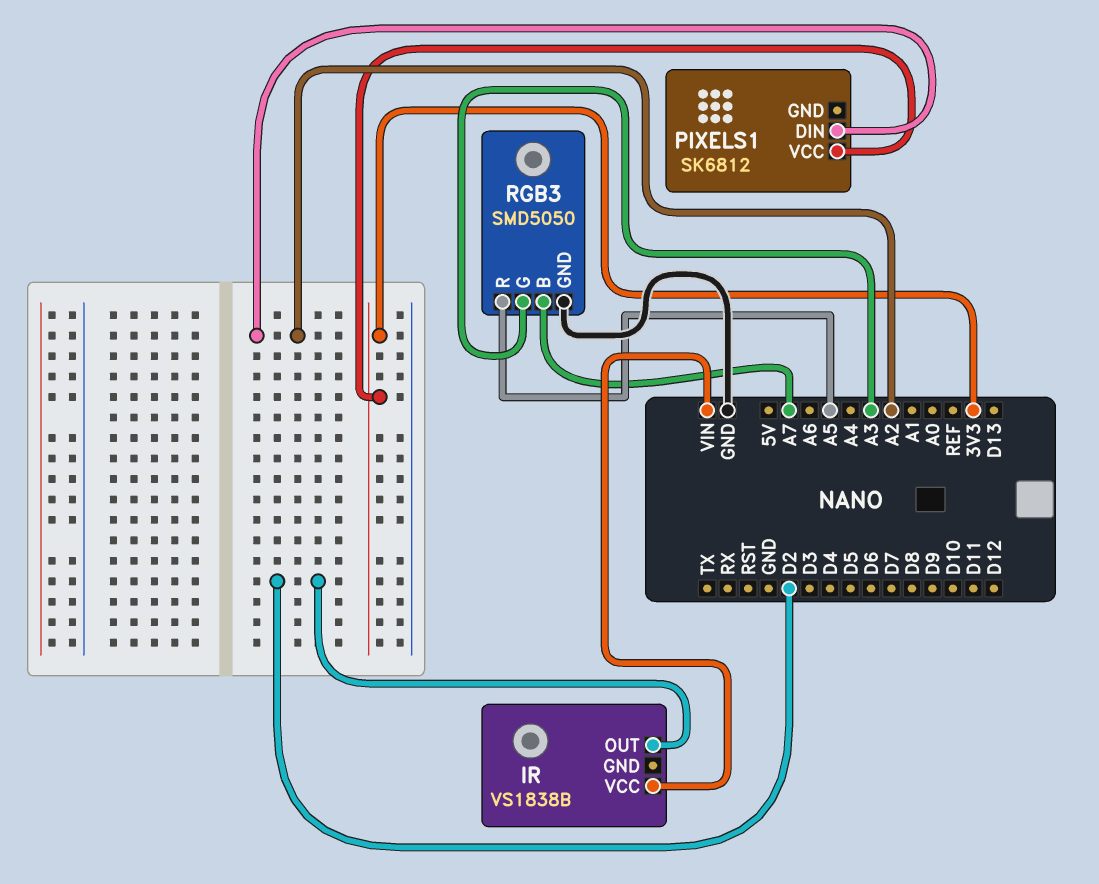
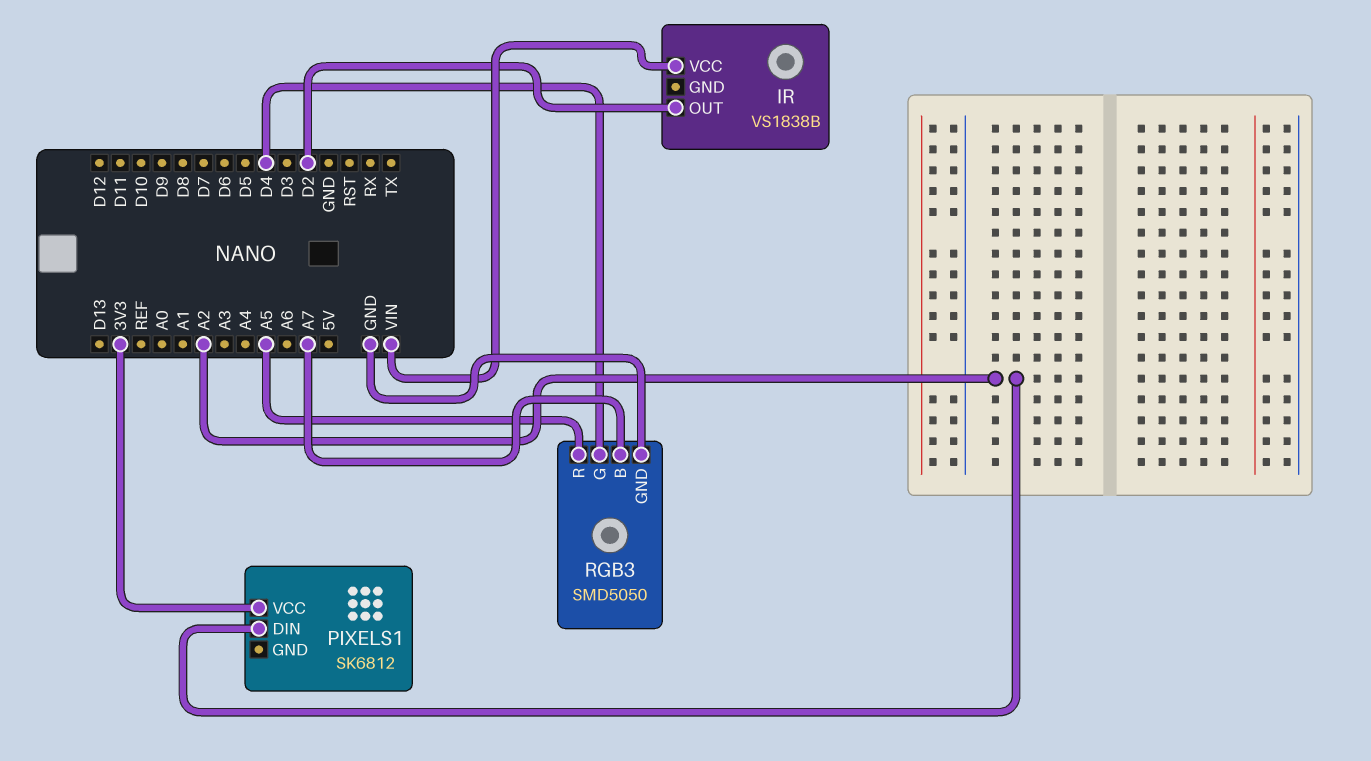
RGB3 pin G: A3 -> D4

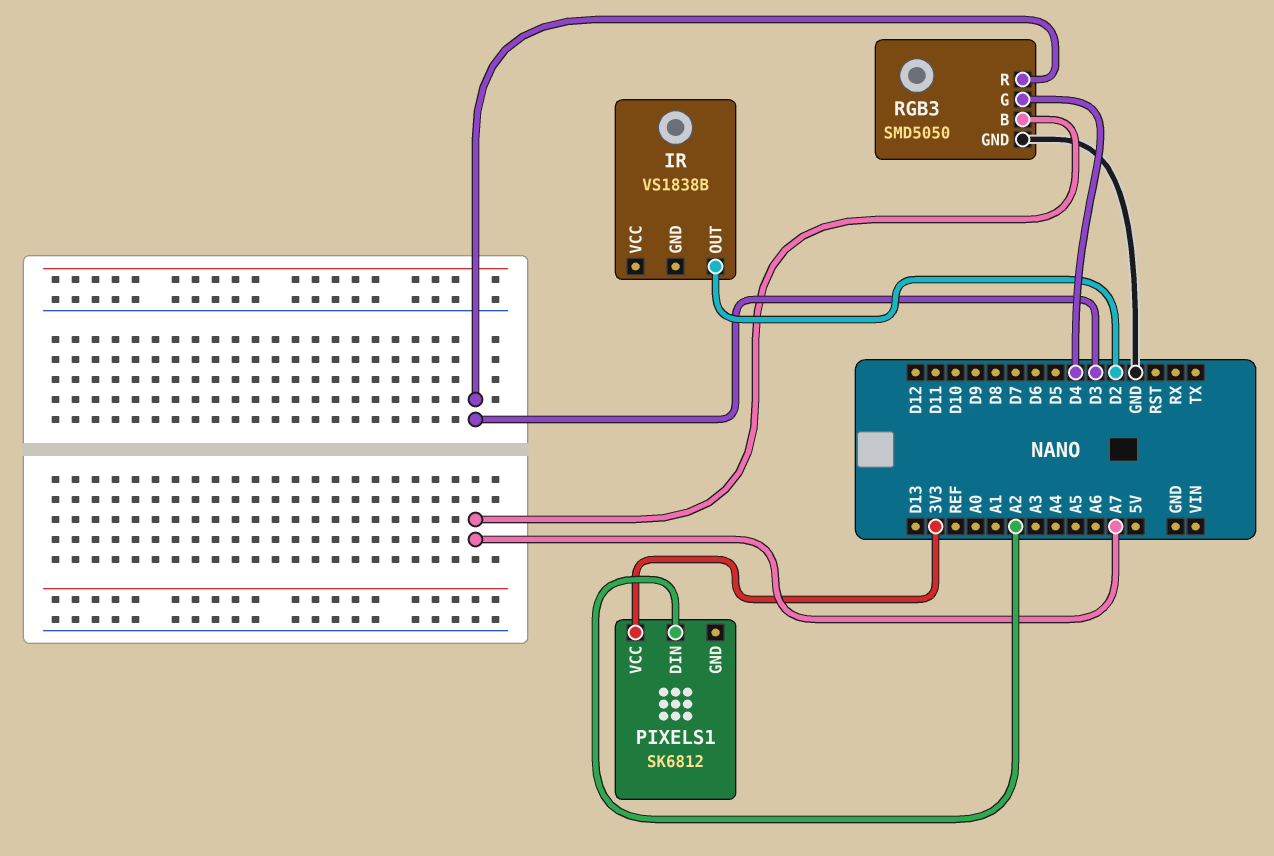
IR pin VCC: VIN -> none
RGB3 pin R: A5 -> D3

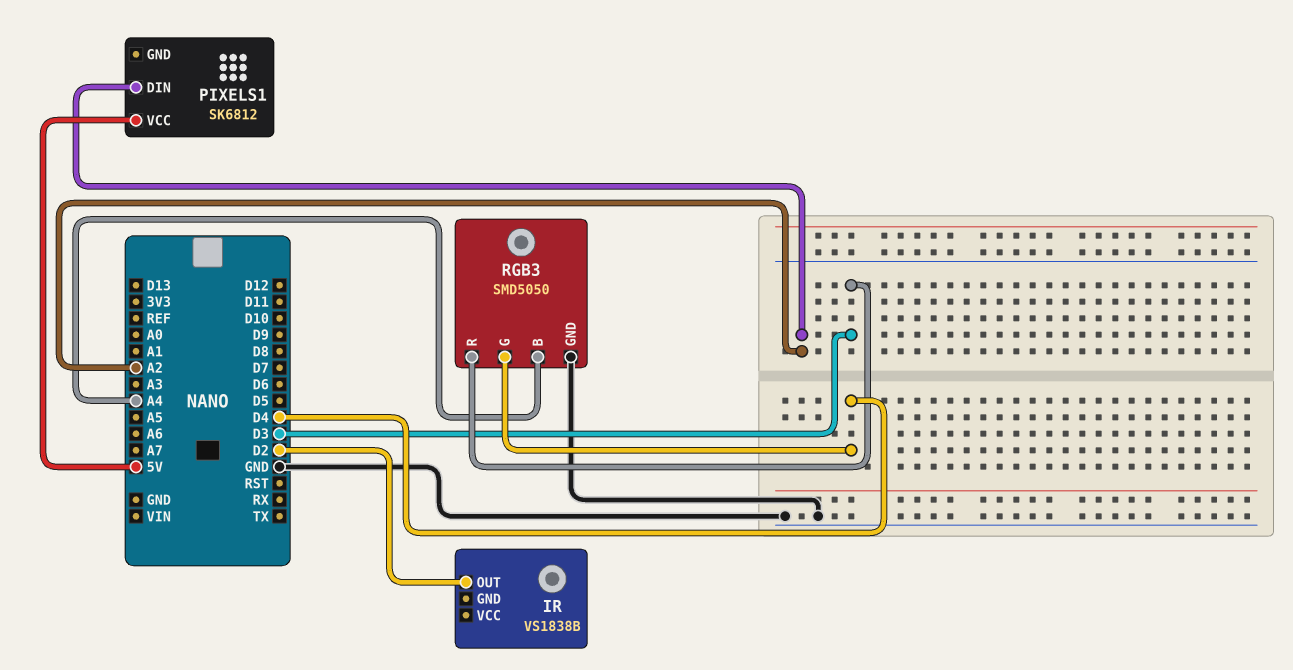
PIXELS1 pin VCC: 3V3 -> 5V
RGB3 pin B: A7 -> A4

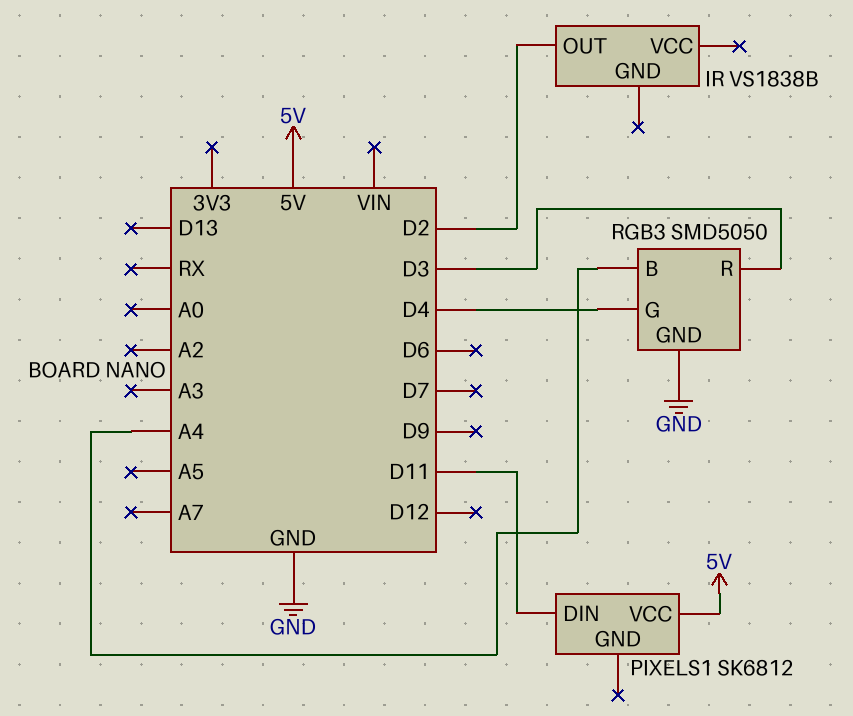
PIXELS1 pin DIN: A2 -> D11

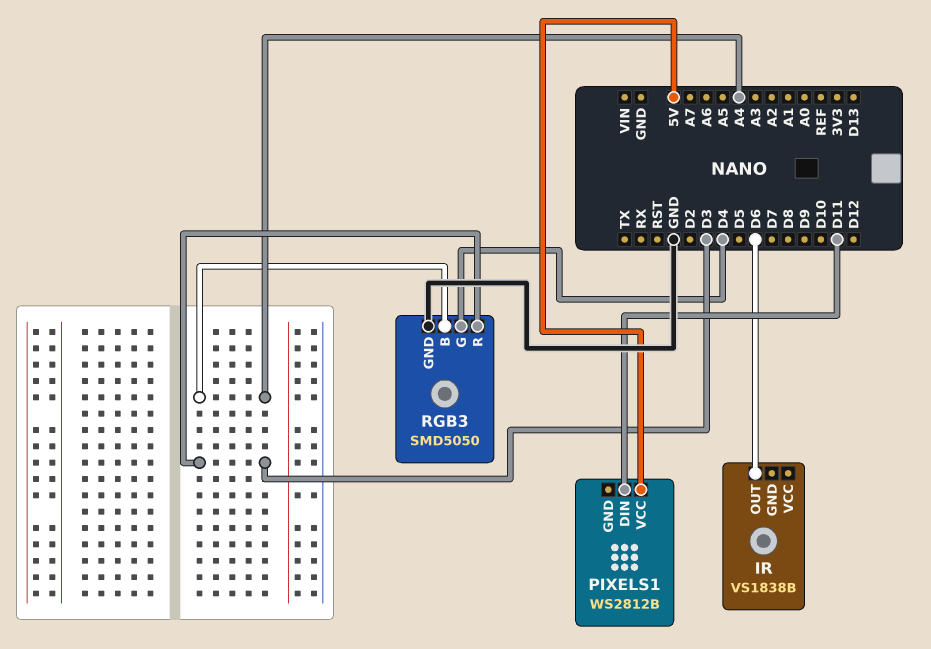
IR pin OUT: D2 -> D6
PIXELS1: SK6812 -> WS2812B

